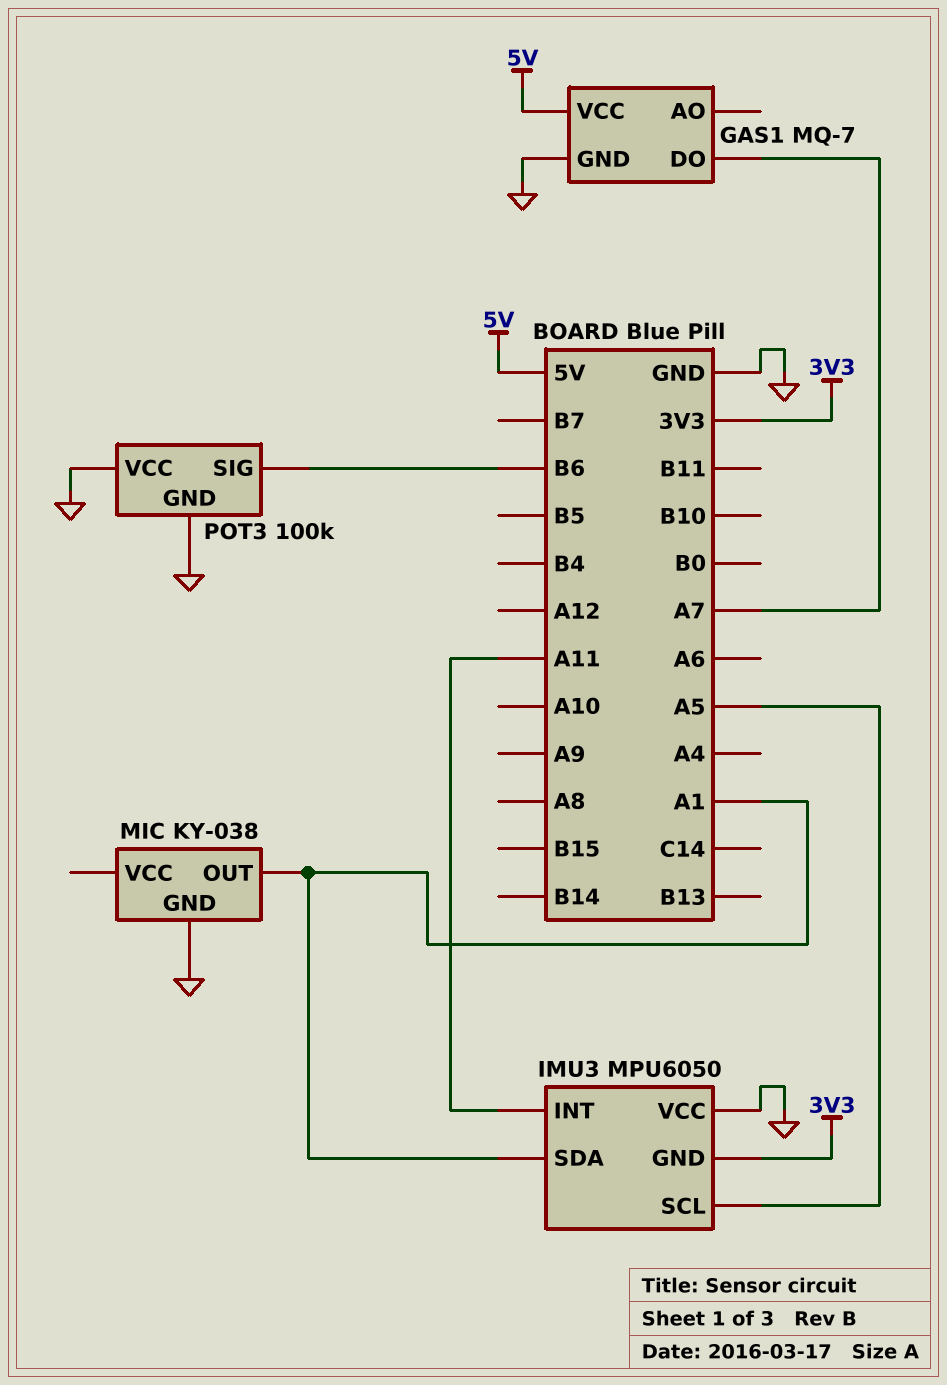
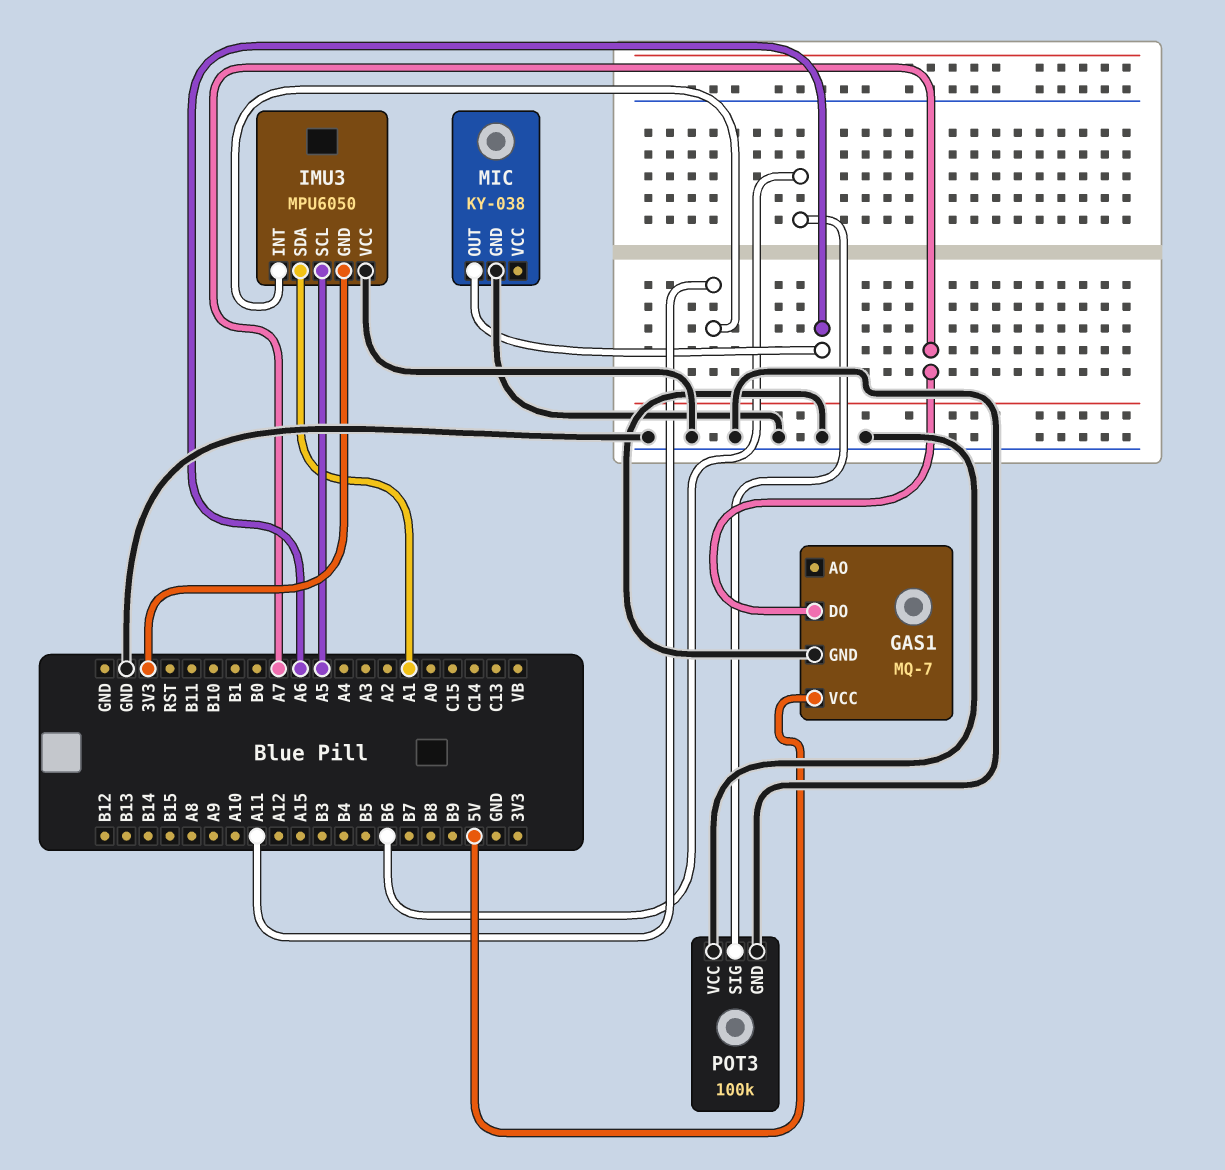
MIC pin OUT: A1 -> A6

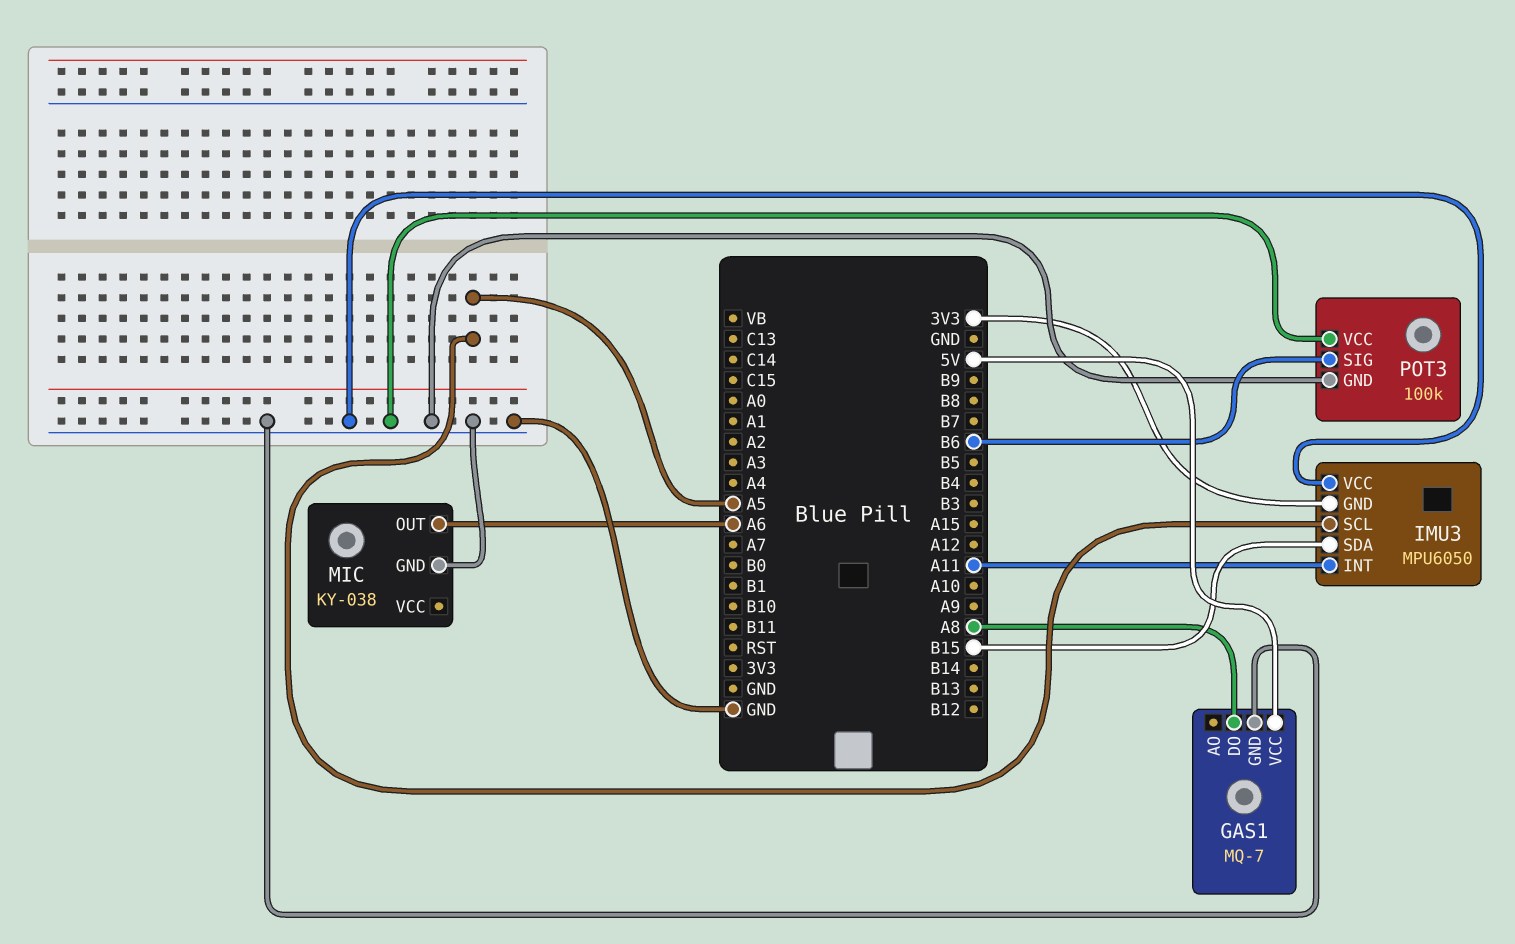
GAS1 pin DO: A7 -> A8
IMU3 pin SDA: A1 -> B15

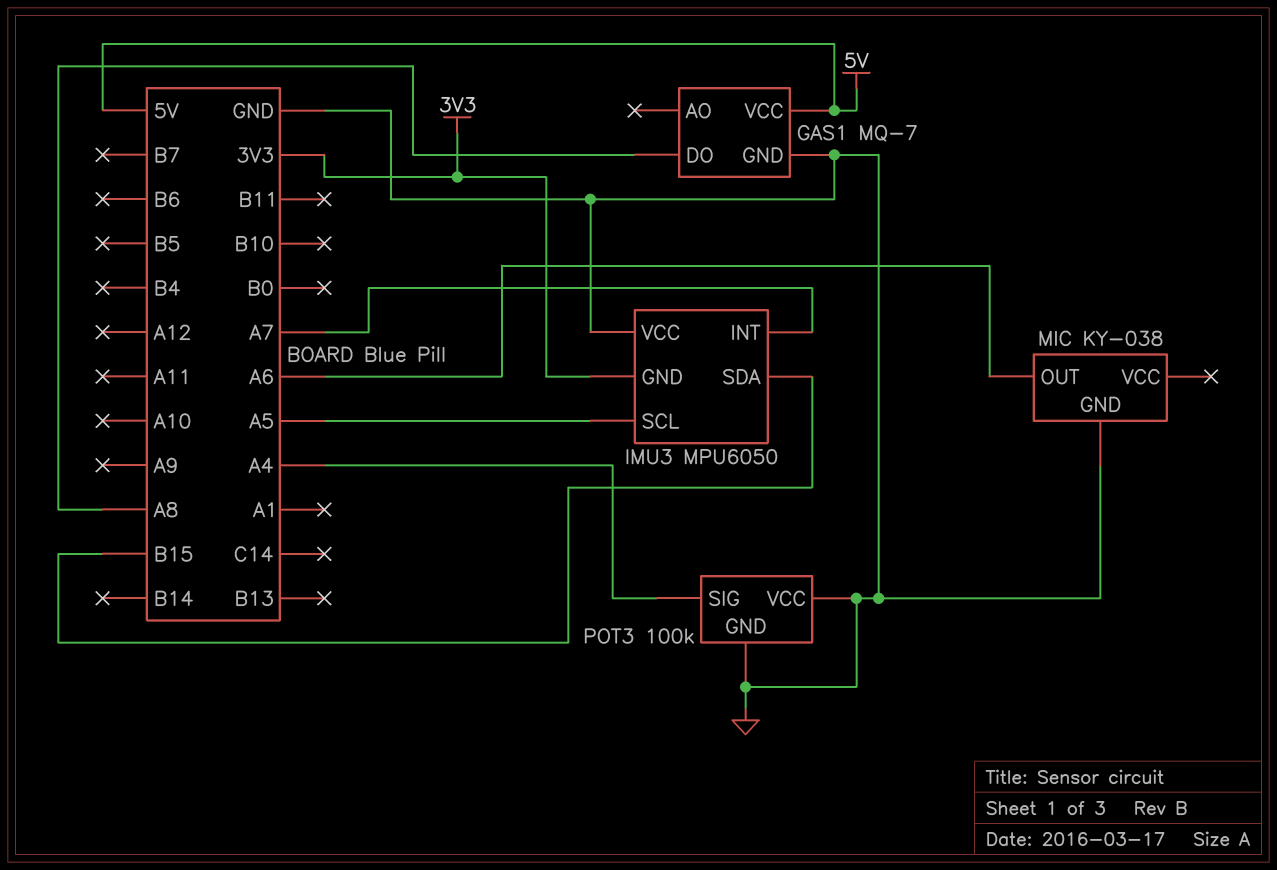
IMU3 pin INT: A11 -> A7
POT3 pin SIG: B6 -> A4

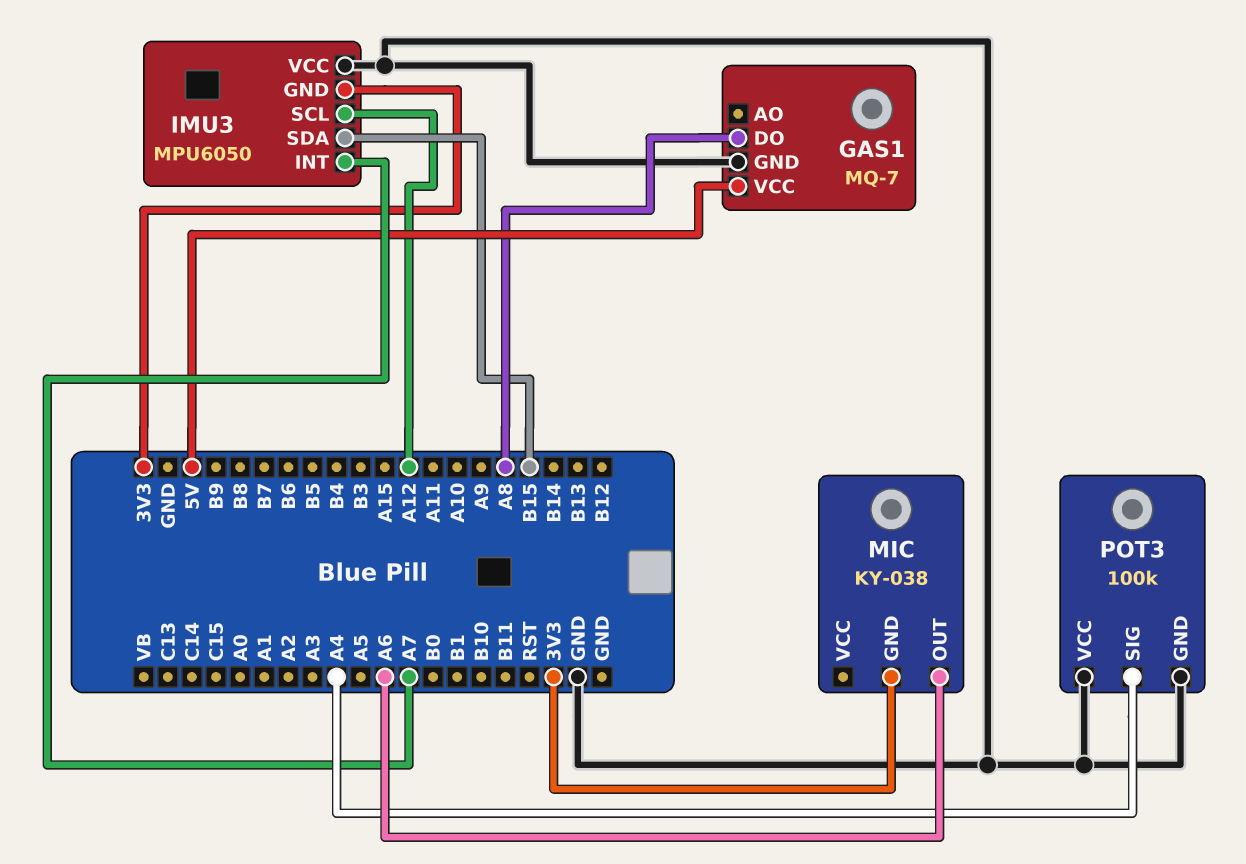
IMU3 pin SCL: A5 -> A12
MIC pin GND: GND -> 3V3

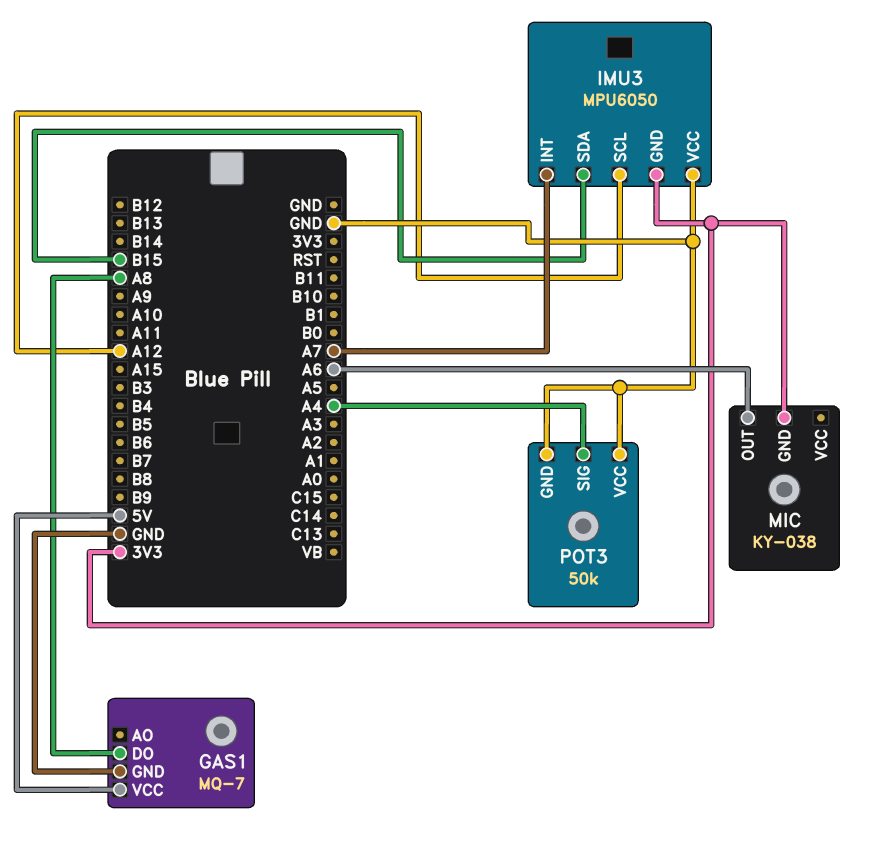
POT3: 100k -> 50k

